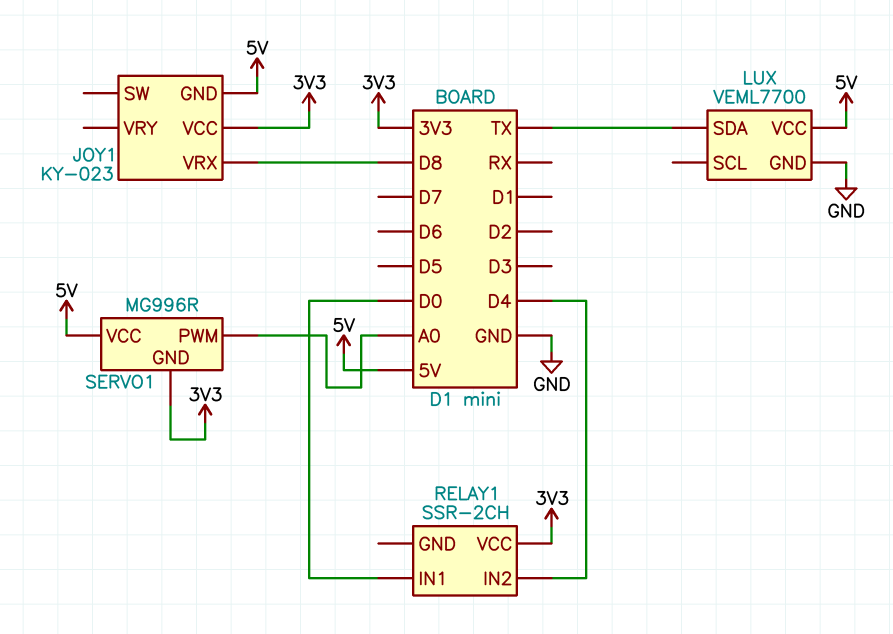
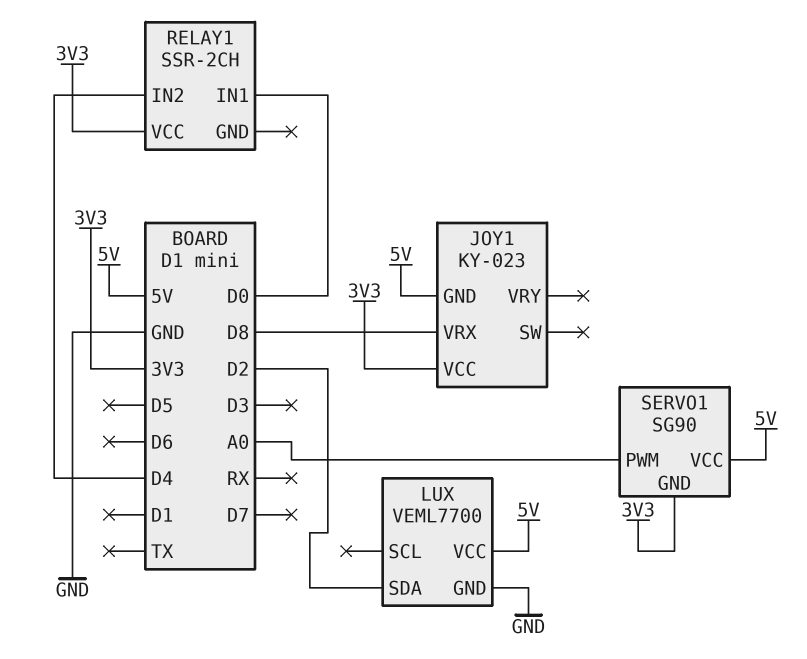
LUX pin SDA: TX -> D2
SERVO1: MG996R -> SG90

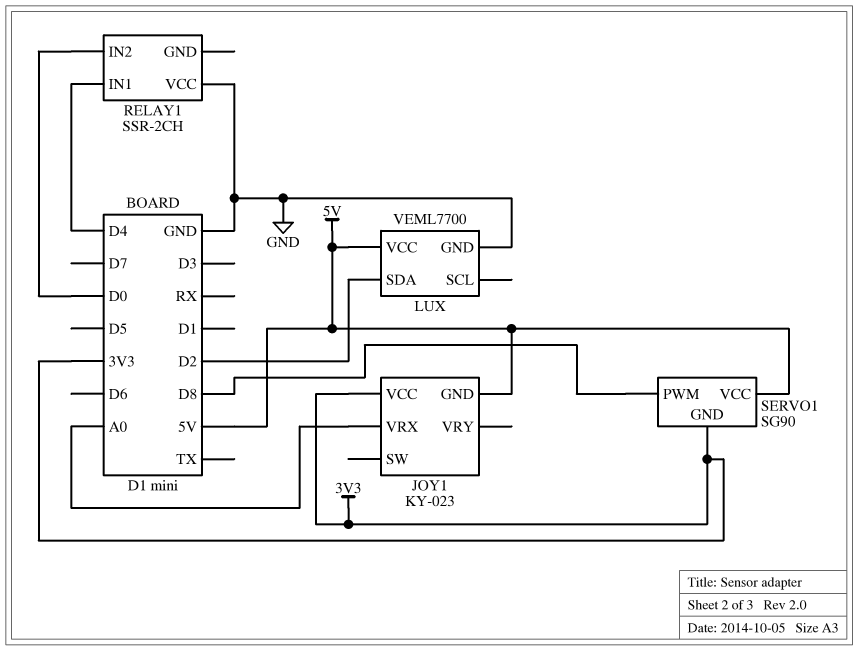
JOY1 pin VRX: D8 -> A0
RELAY1 pin IN1: D0 -> D4
RELAY1 pin IN2: D4 -> D0
RELAY1 pin VCC: 3V3 -> GND
SERVO1 pin PWM: A0 -> D8

